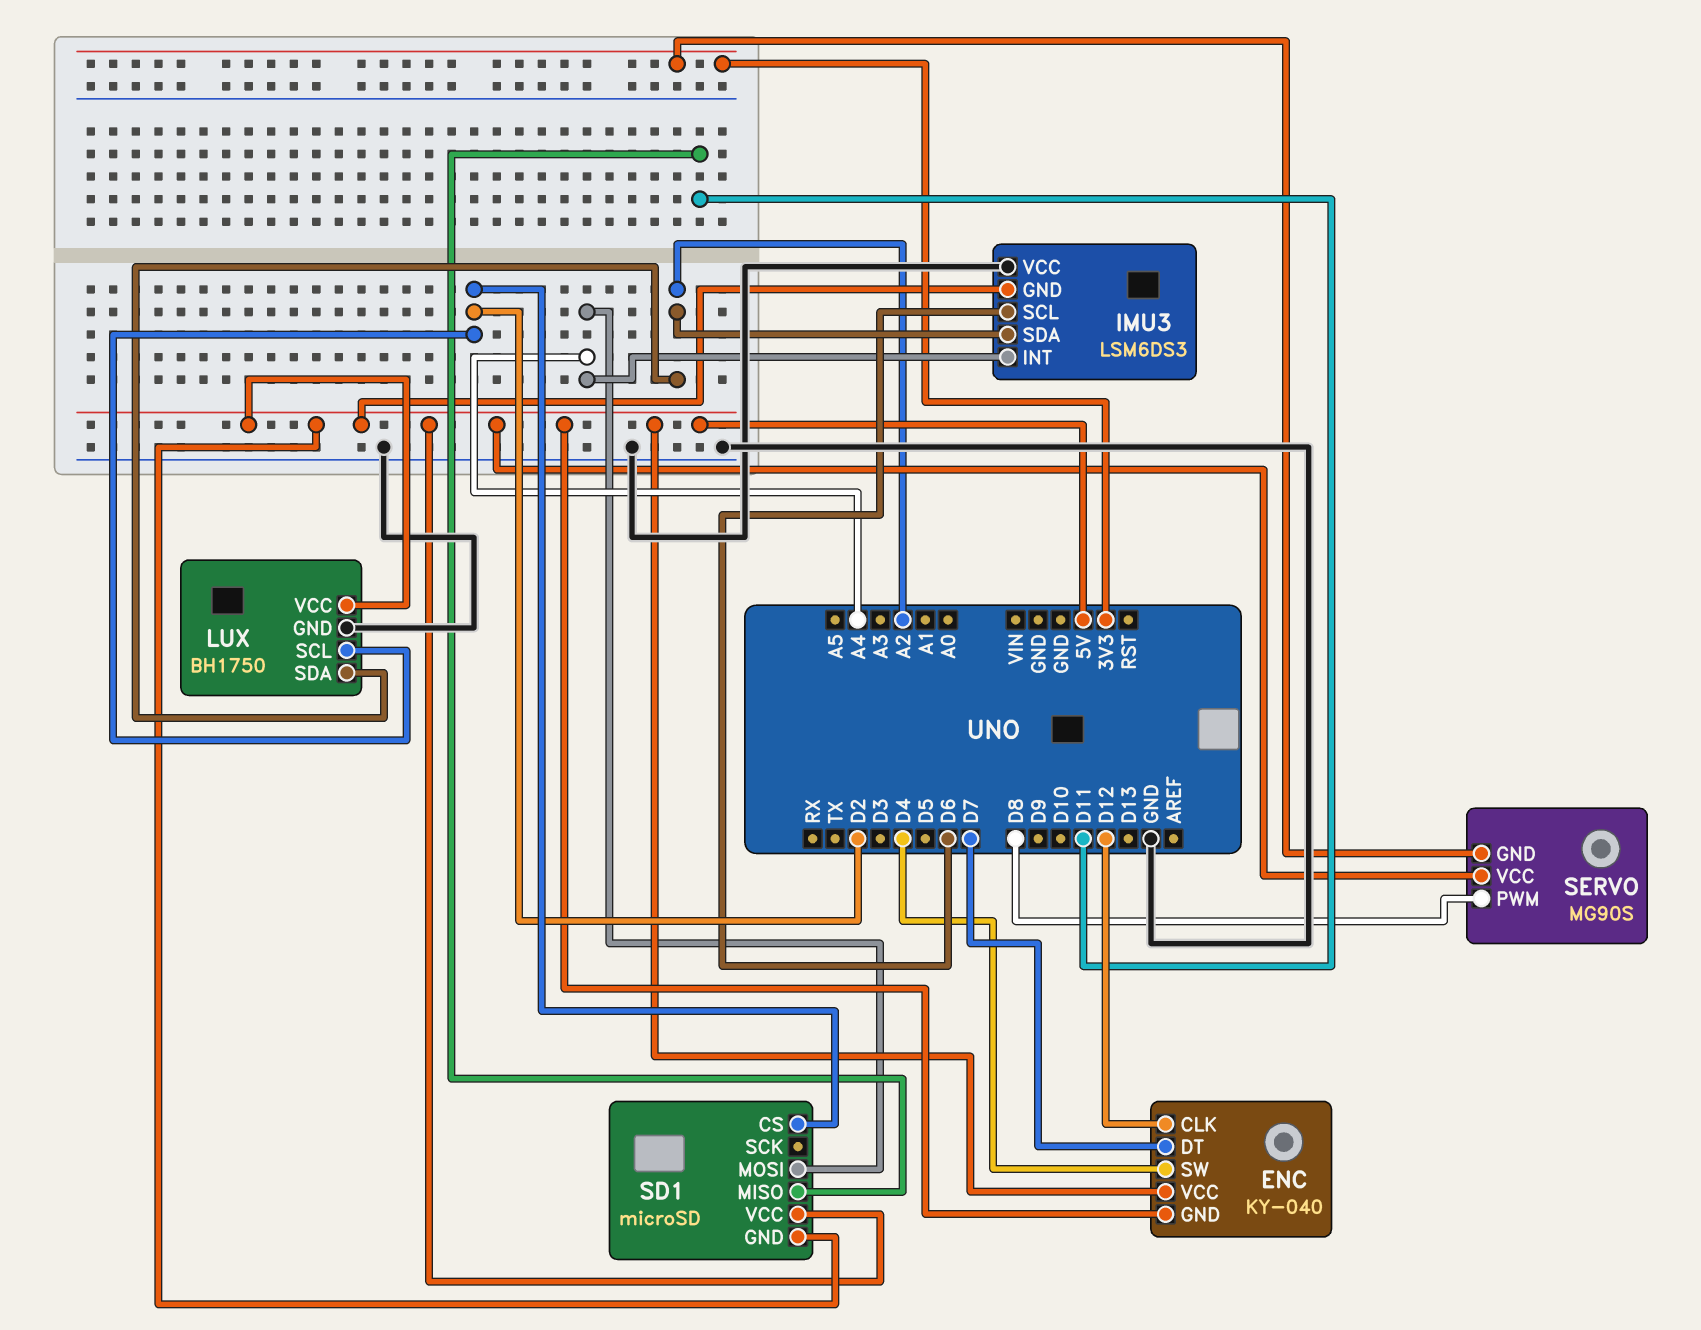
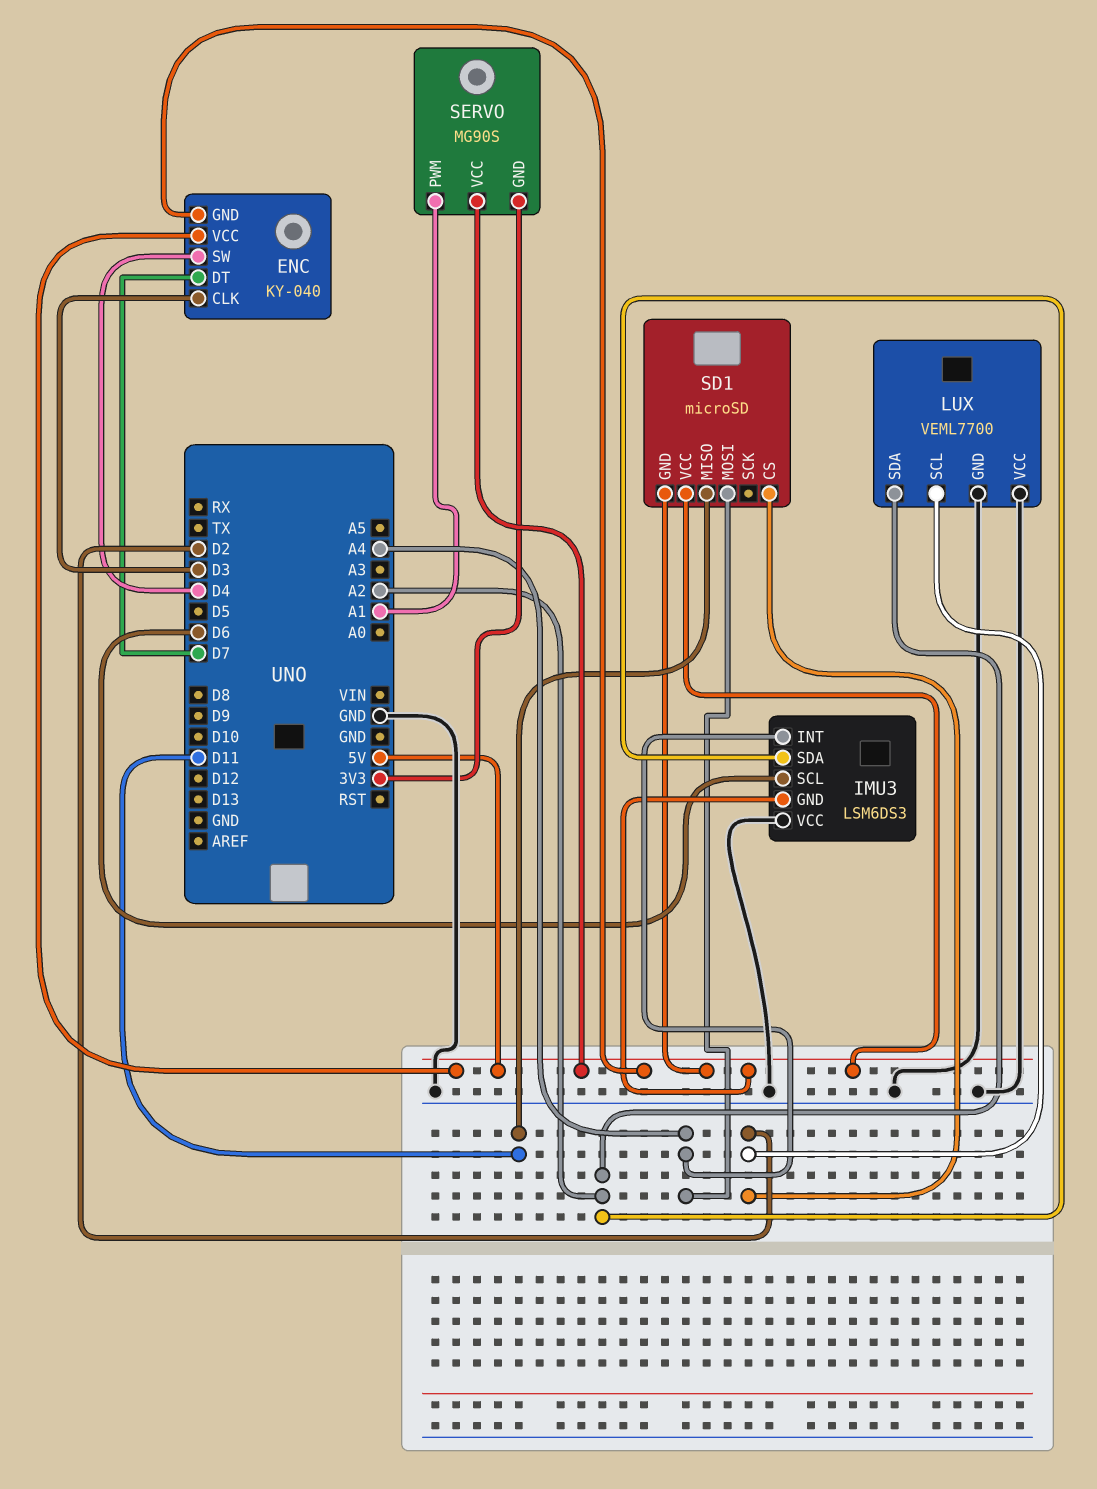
ENC pin CLK: D12 -> D3
LUX: BH1750 -> VEML7700
LUX pin VCC: 5V -> GND
SERVO pin PWM: D8 -> A1

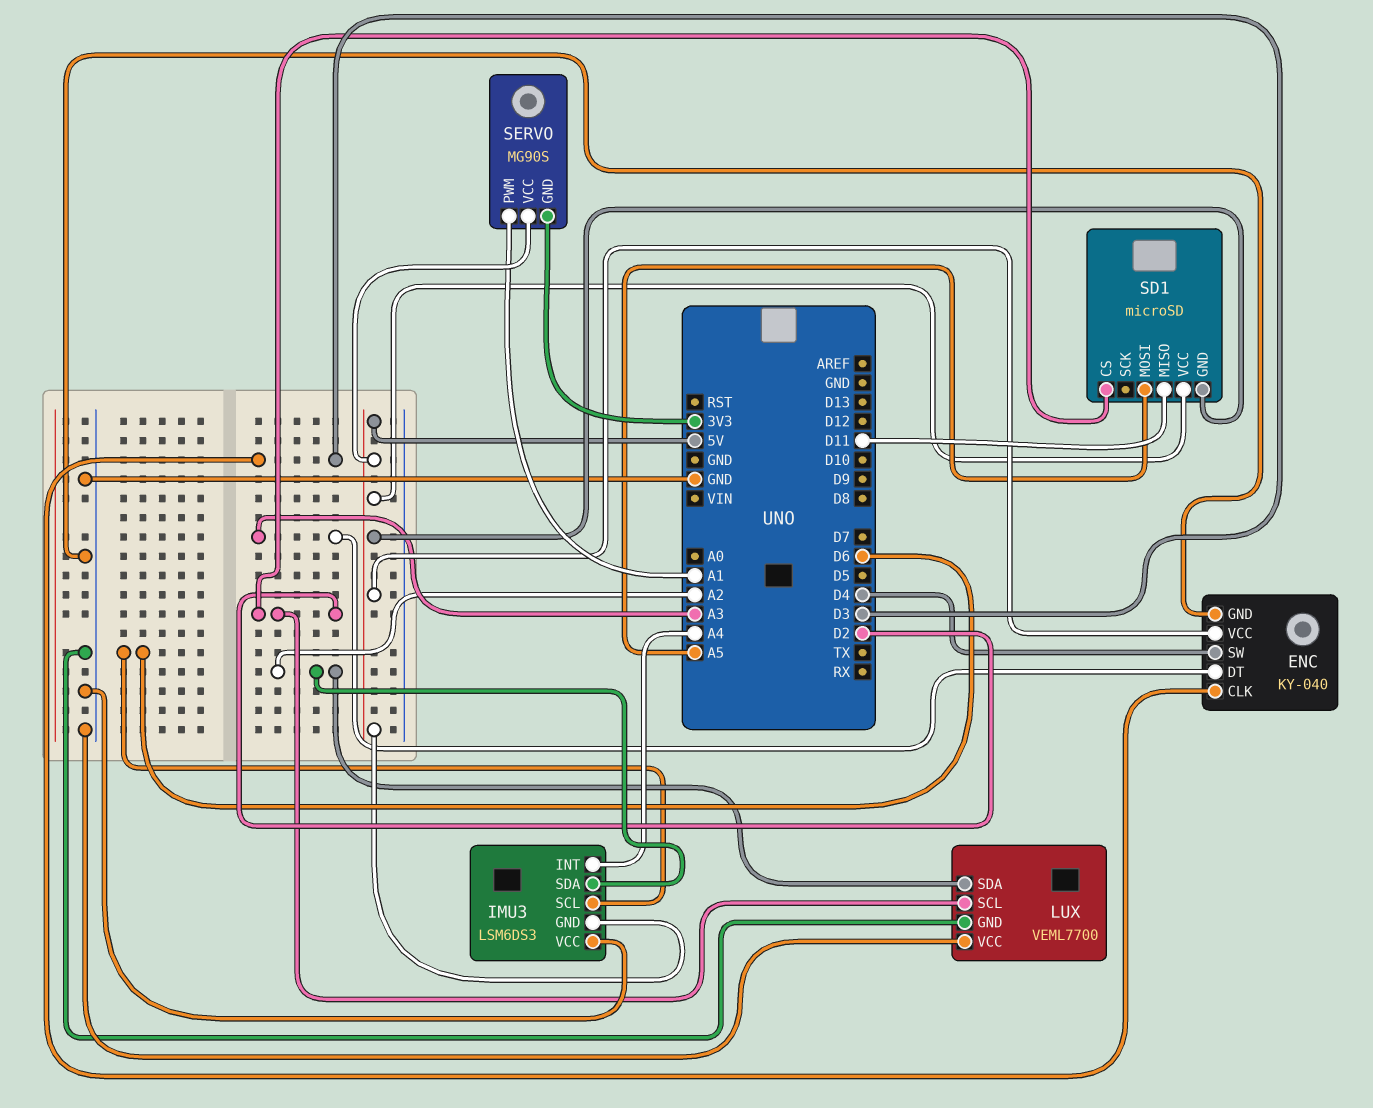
ENC pin DT: D7 -> A3
ENC pin GND: 5V -> GND
SD1 pin MOSI: A4 -> A5

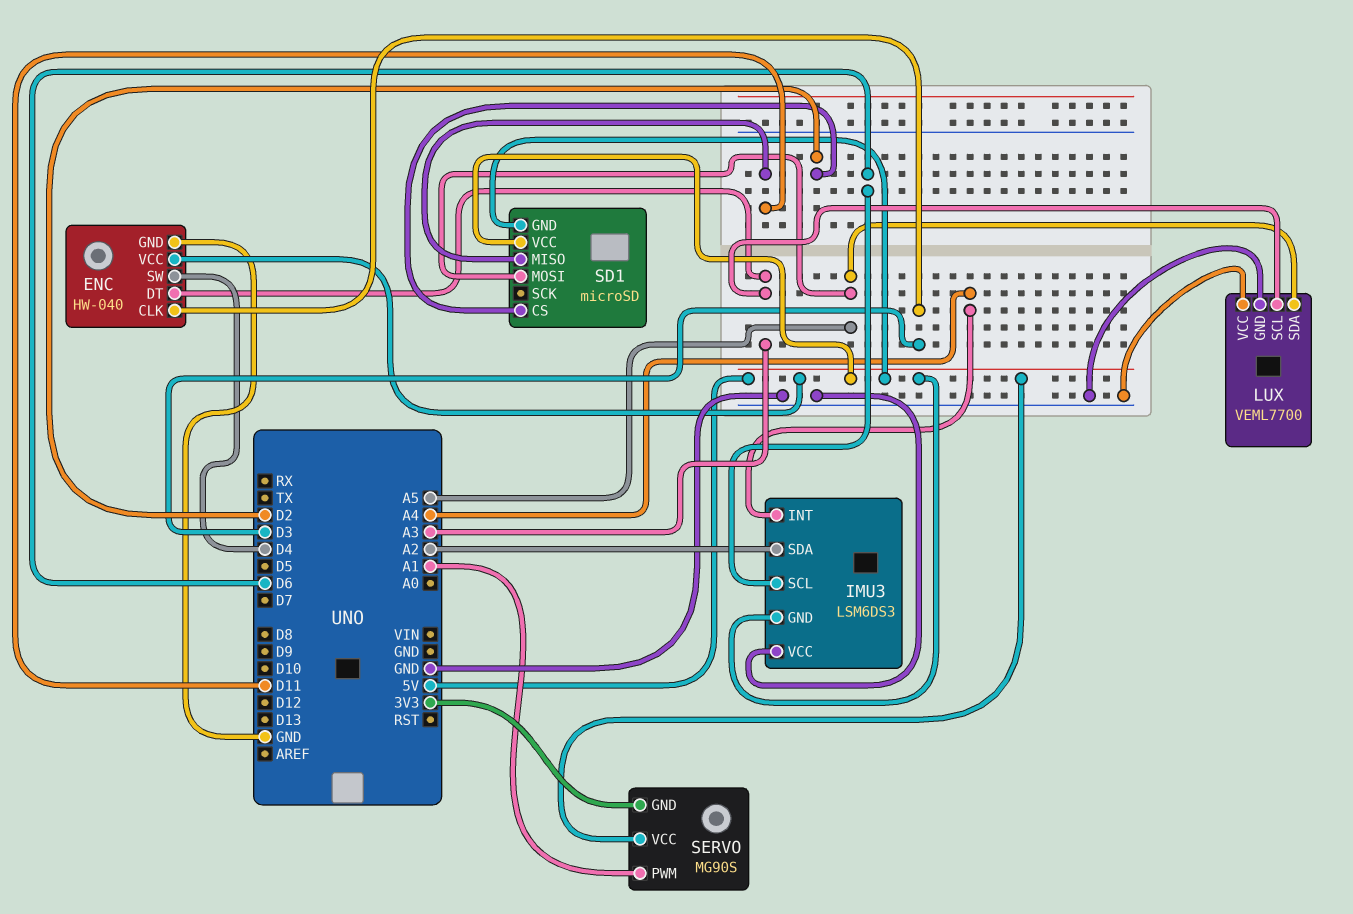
ENC: KY-040 -> HW-040
LUX pin SCL: D2 -> A3
LUX pin SDA: A2 -> A5

